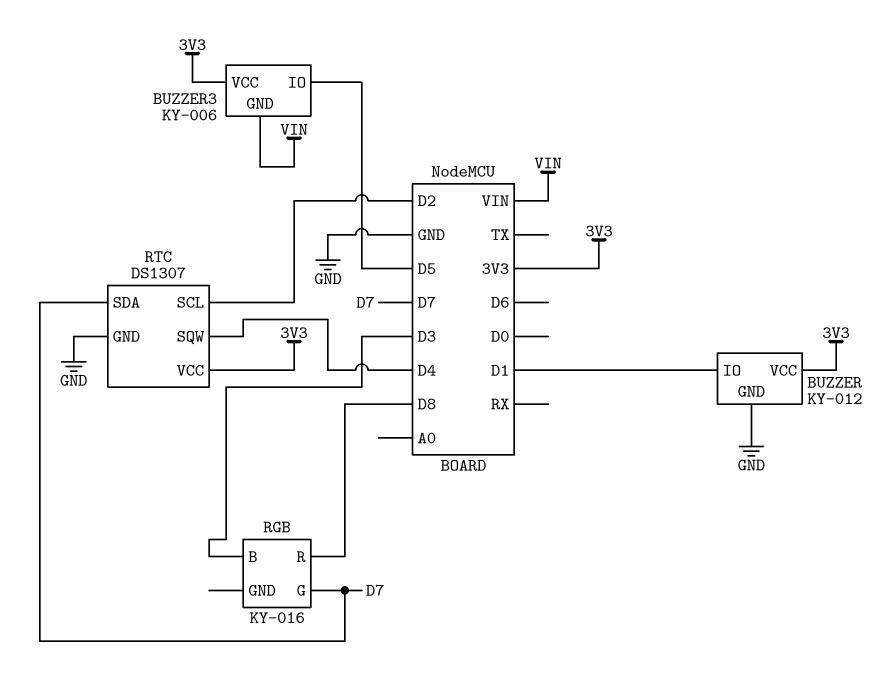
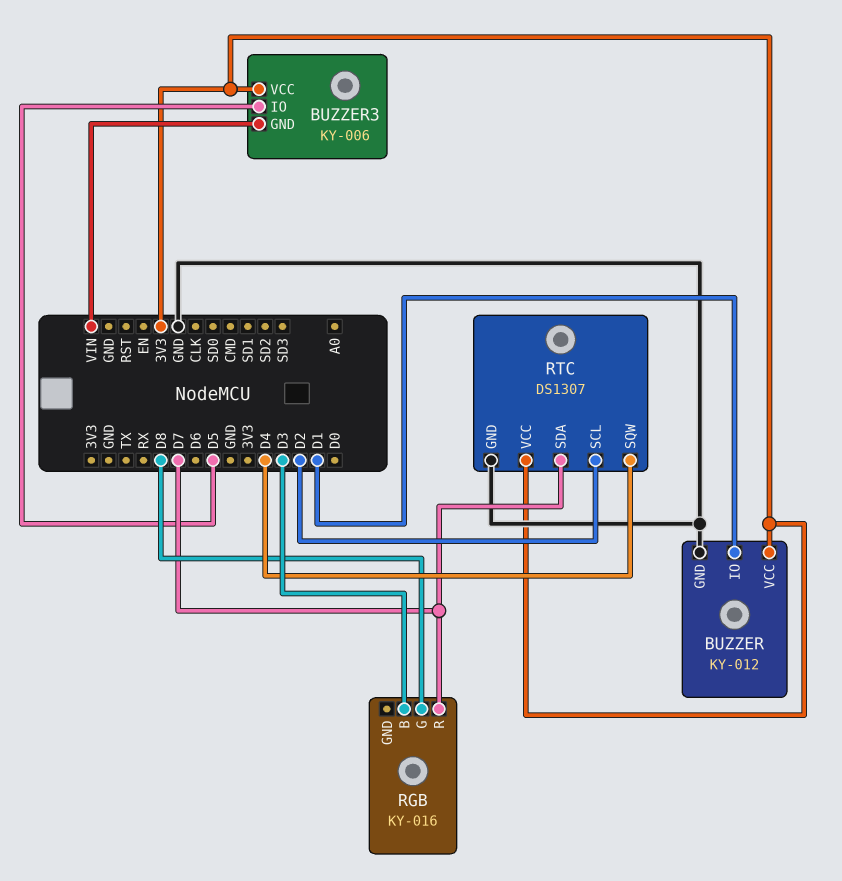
RGB pin G: D7 -> D8
RGB pin R: D8 -> D7

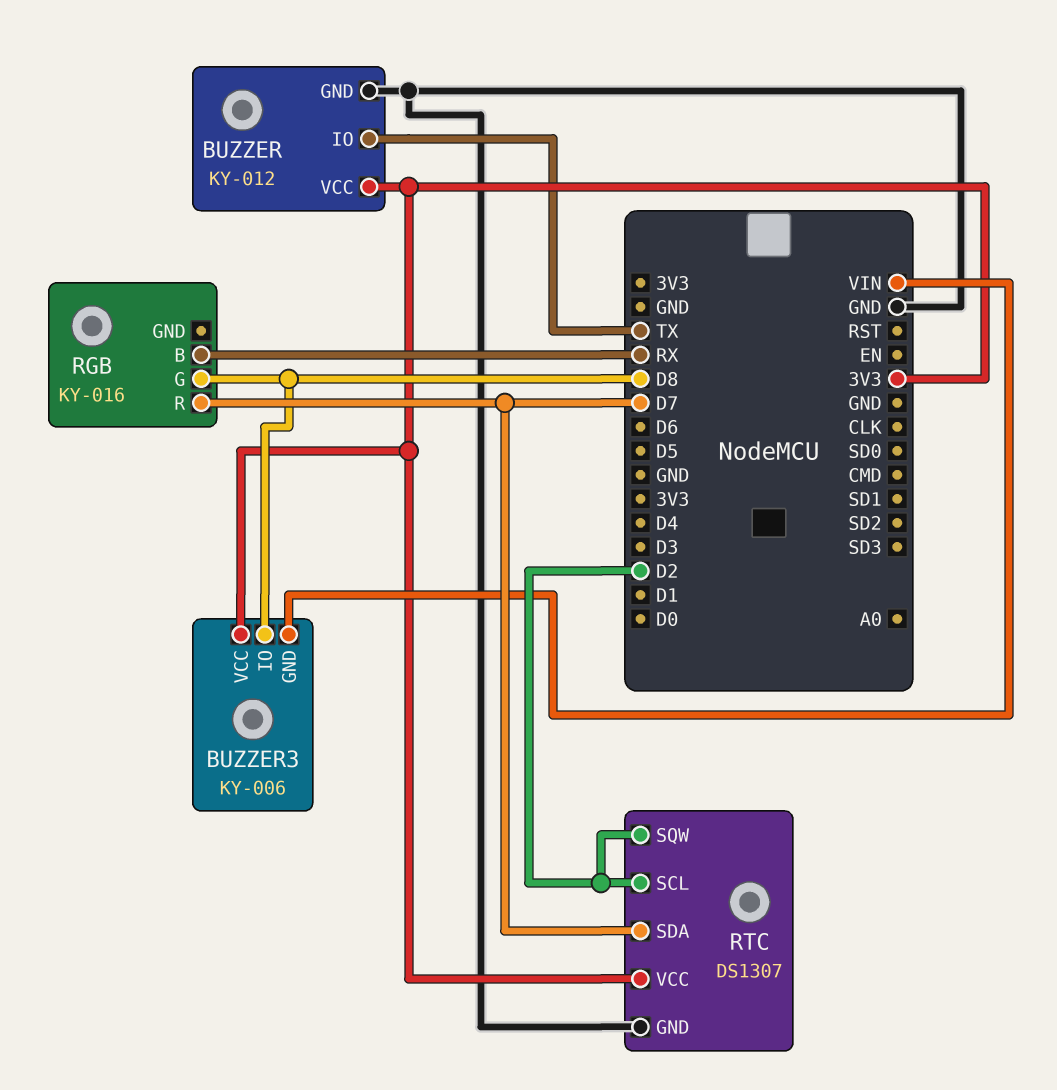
BUZZER pin IO: D1 -> TX
BUZZER3 pin IO: D5 -> D8
RGB pin B: D3 -> RX
RTC pin SQW: D4 -> D2

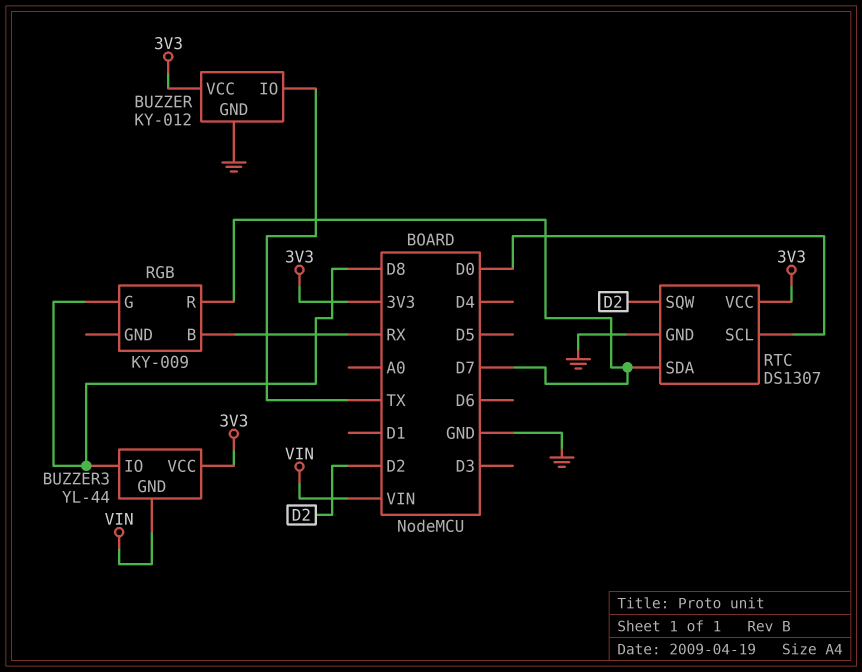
BUZZER3: KY-006 -> YL-44
RGB: KY-016 -> KY-009
RTC pin SCL: D2 -> D0

